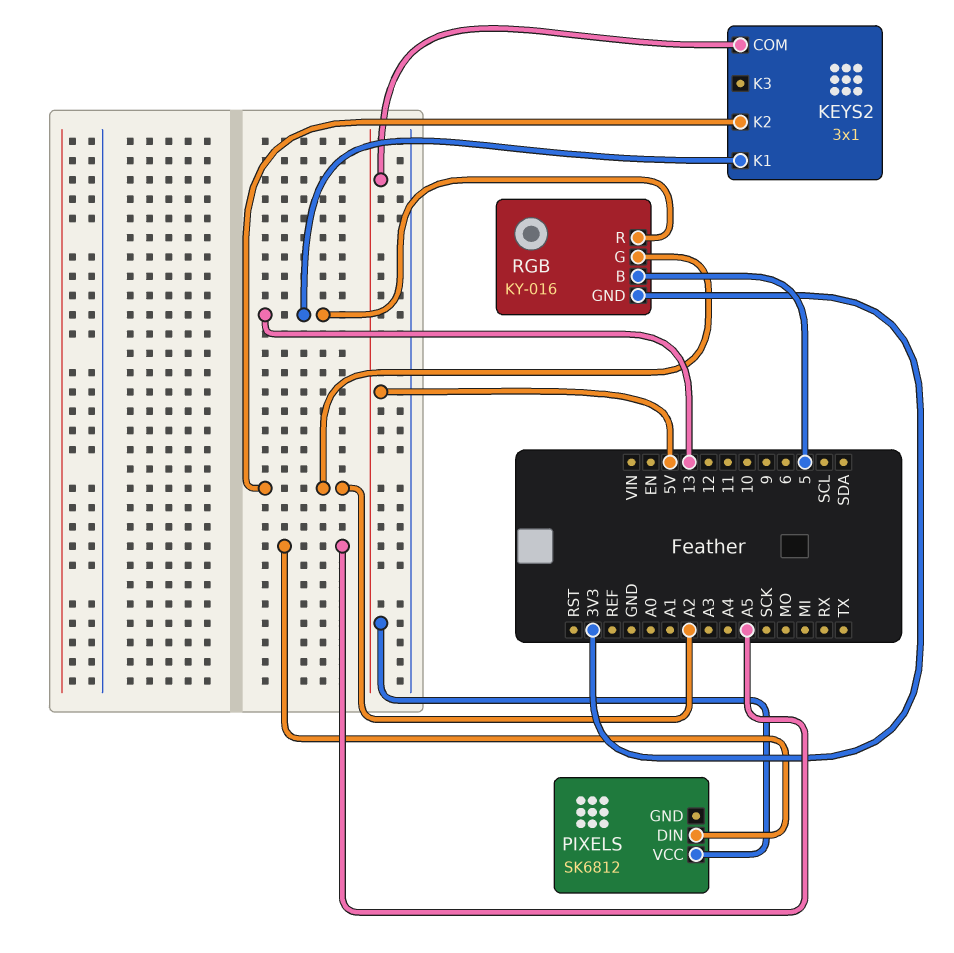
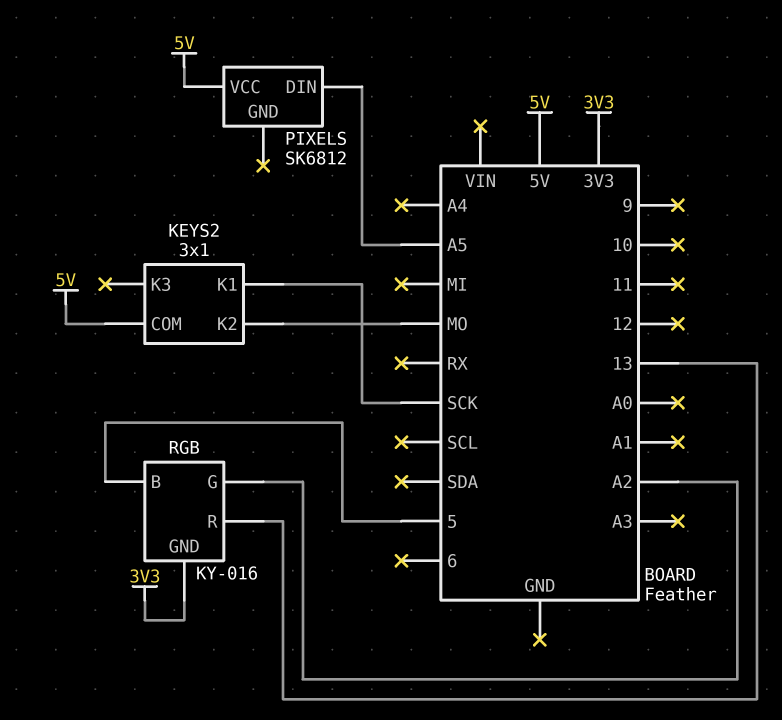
KEYS2 pin K1: 13 -> SCK
KEYS2 pin K2: A2 -> MO

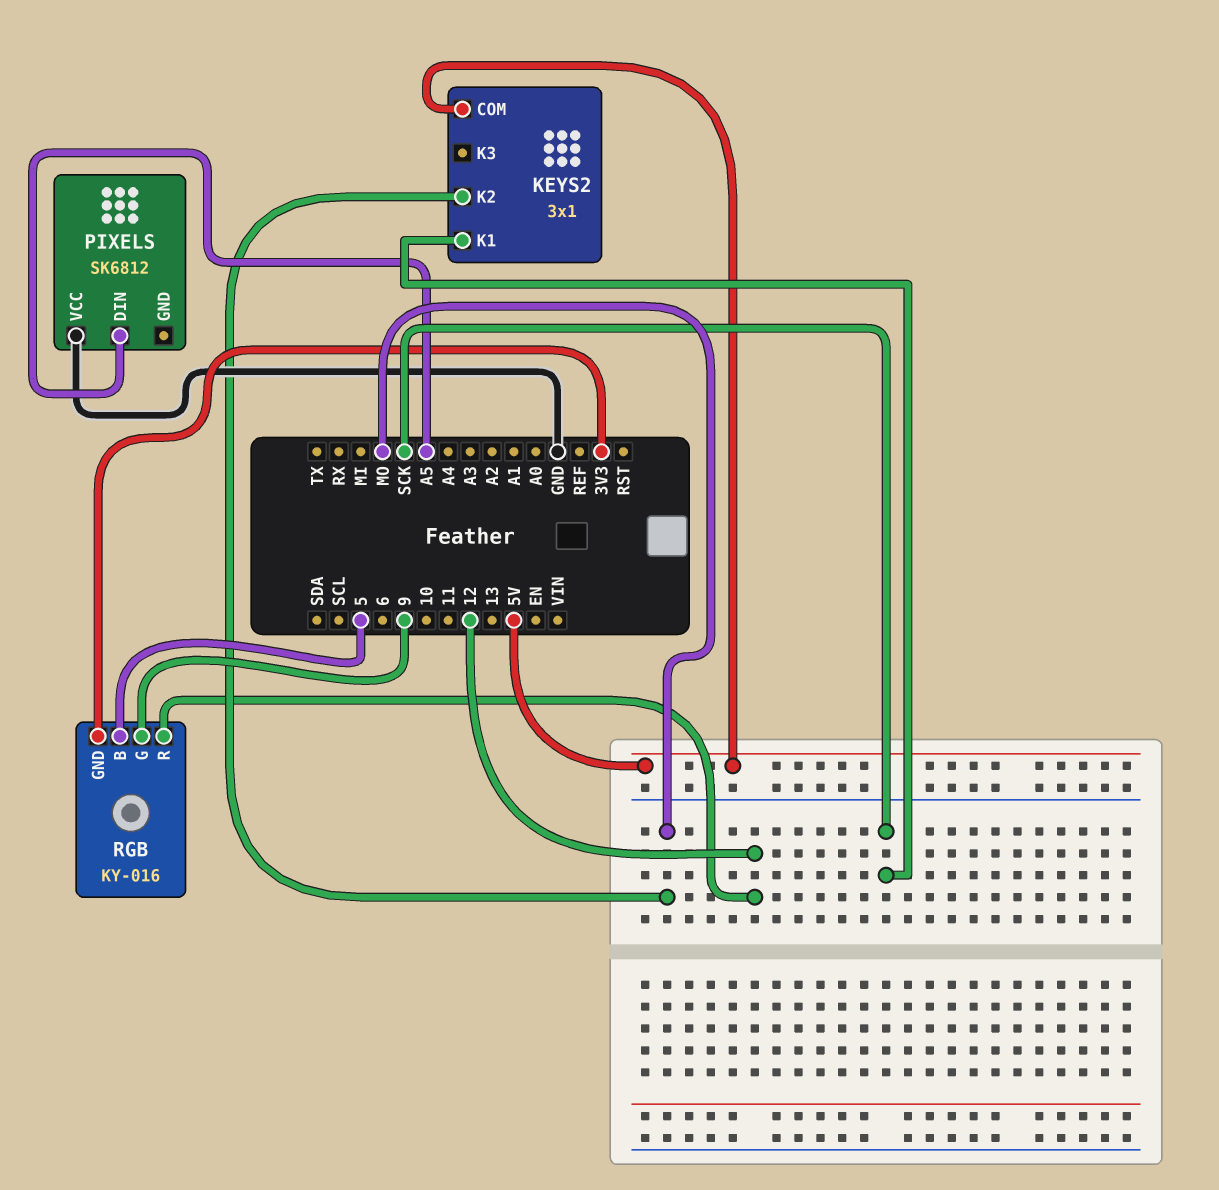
PIXELS pin VCC: 5V -> GND
RGB pin G: A2 -> 9
RGB pin R: 13 -> 12

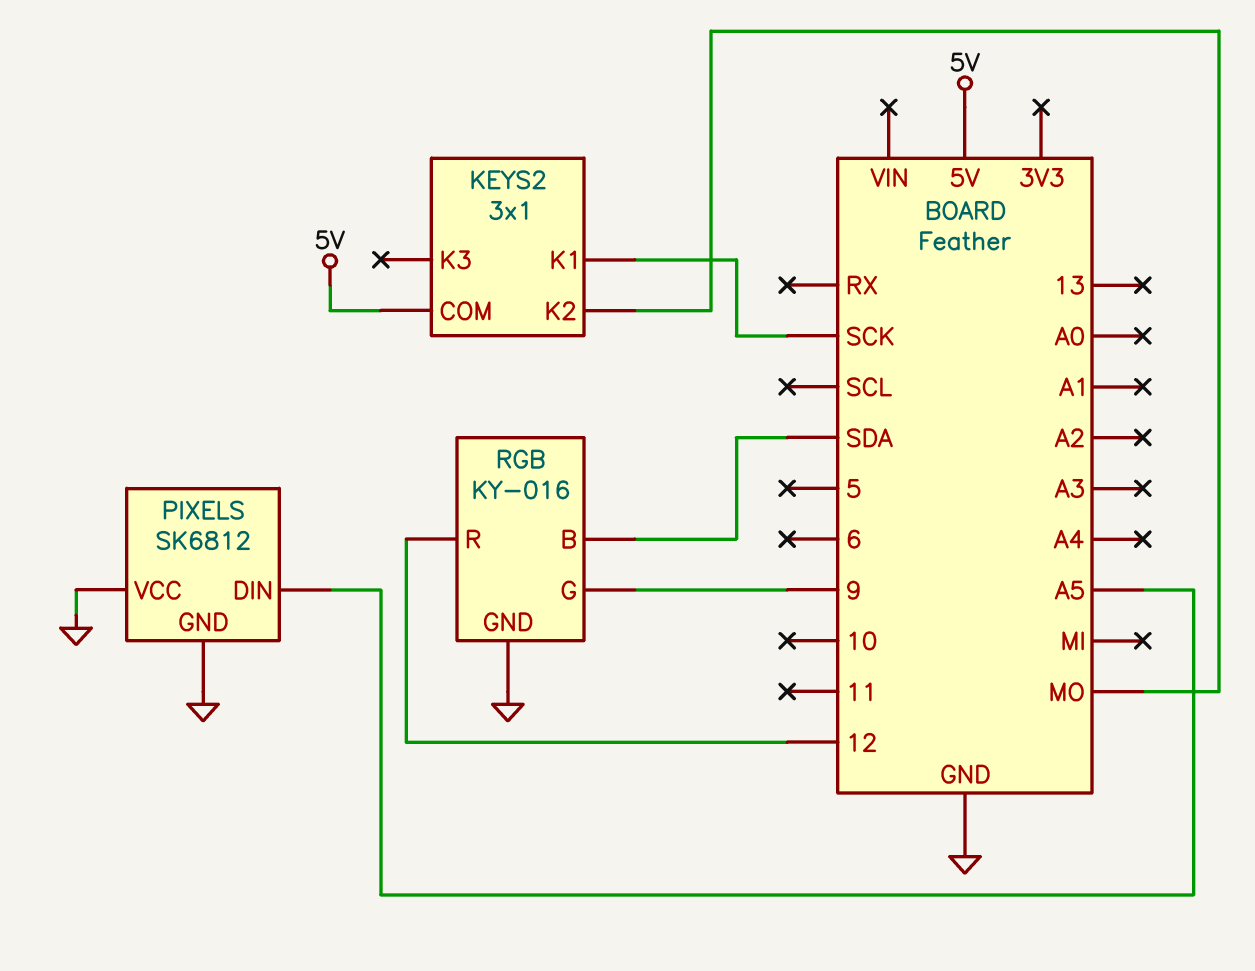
PIXELS pin GND: none -> GND
RGB pin B: 5 -> SDA
RGB pin GND: 3V3 -> GND

